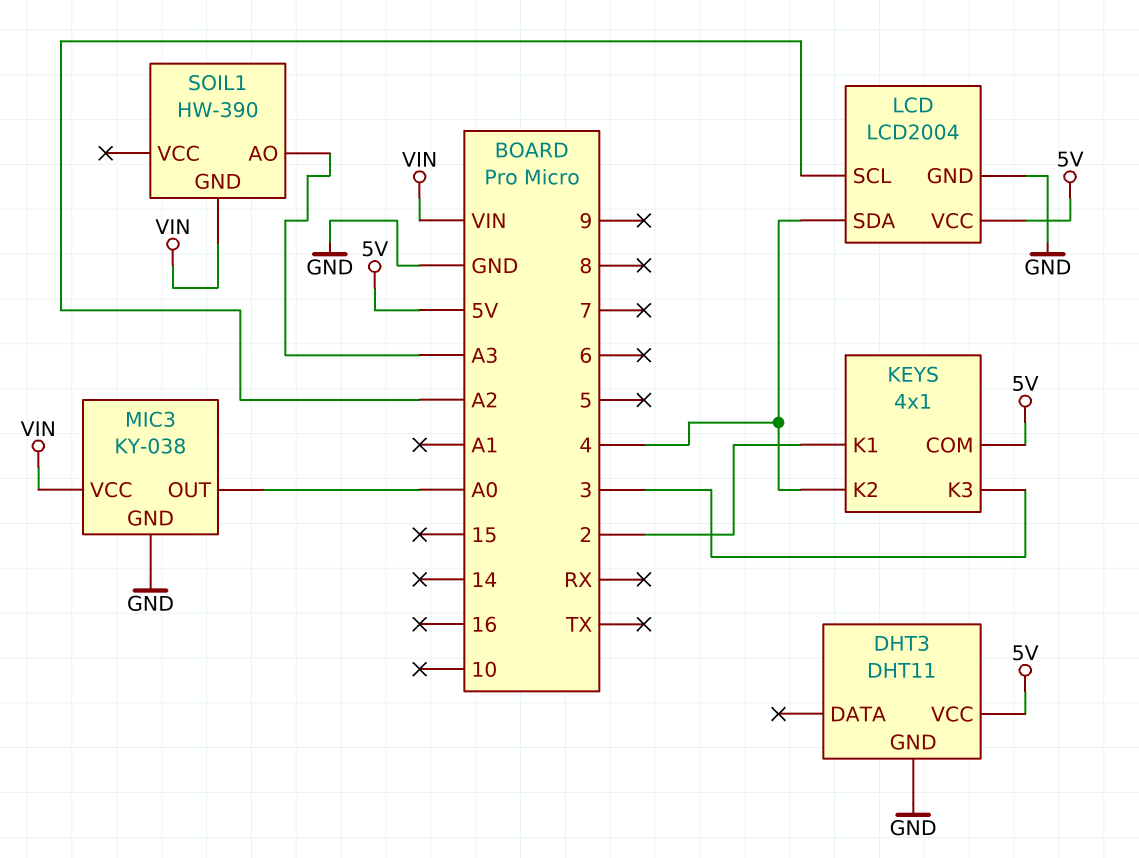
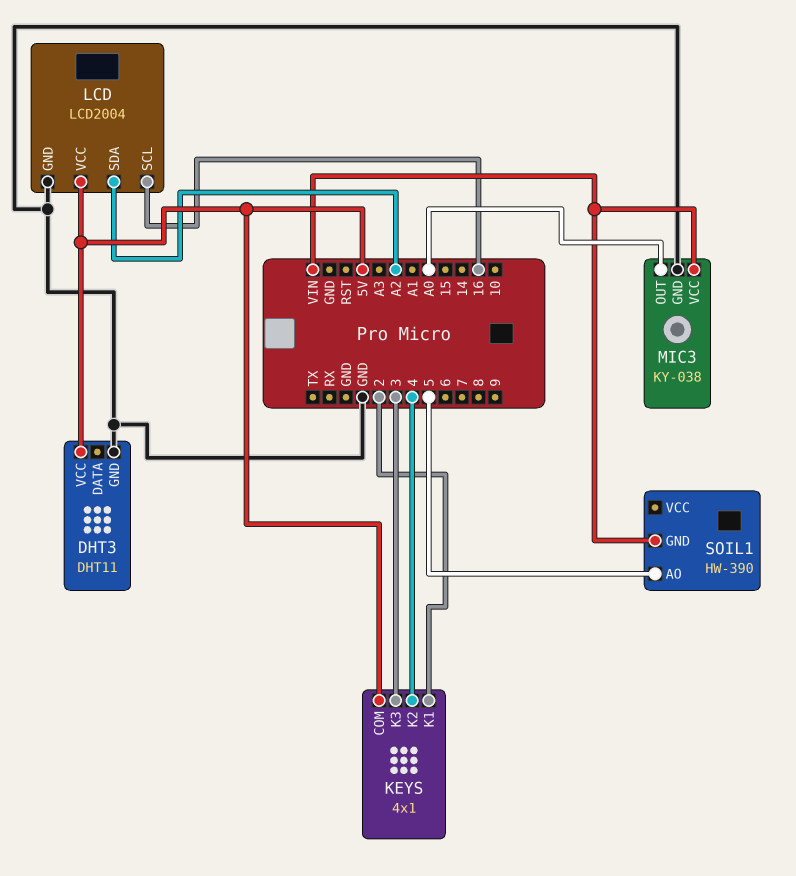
LCD pin SCL: A2 -> 16
LCD pin SDA: 4 -> A2
SOIL1 pin AO: A3 -> 5

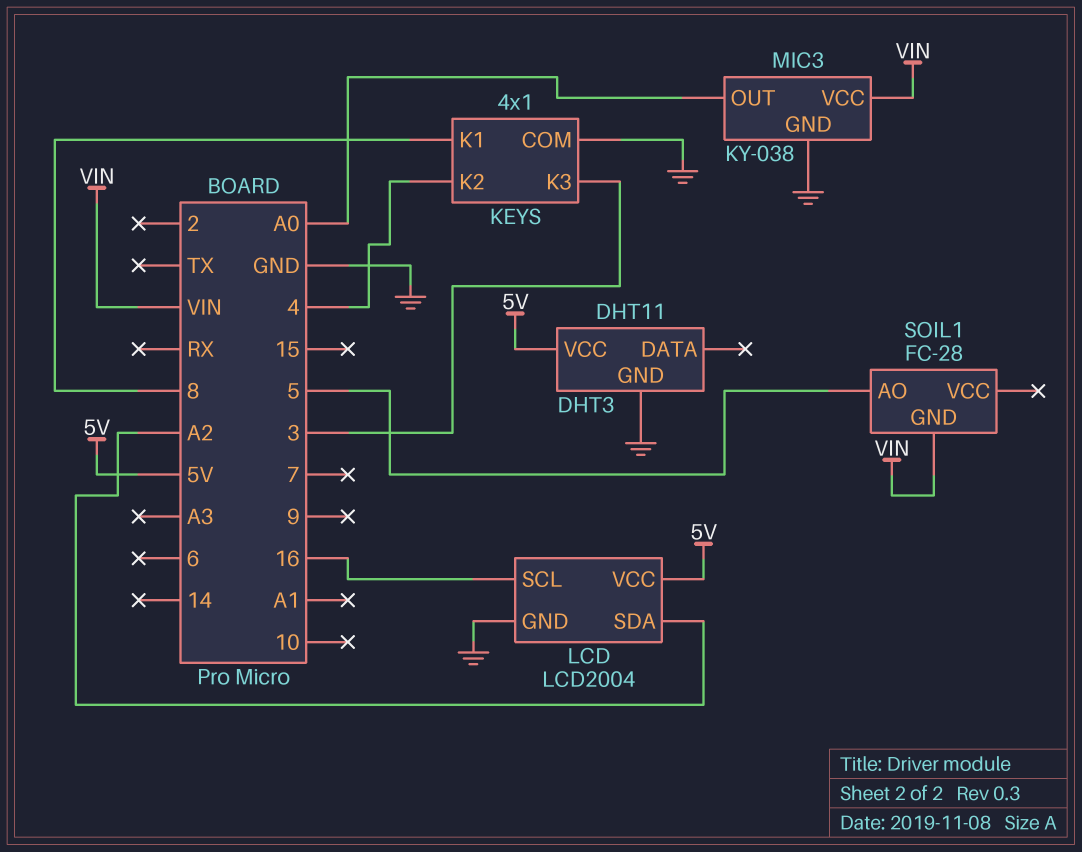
KEYS pin COM: 5V -> GND
KEYS pin K1: 2 -> 8
SOIL1: HW-390 -> FC-28

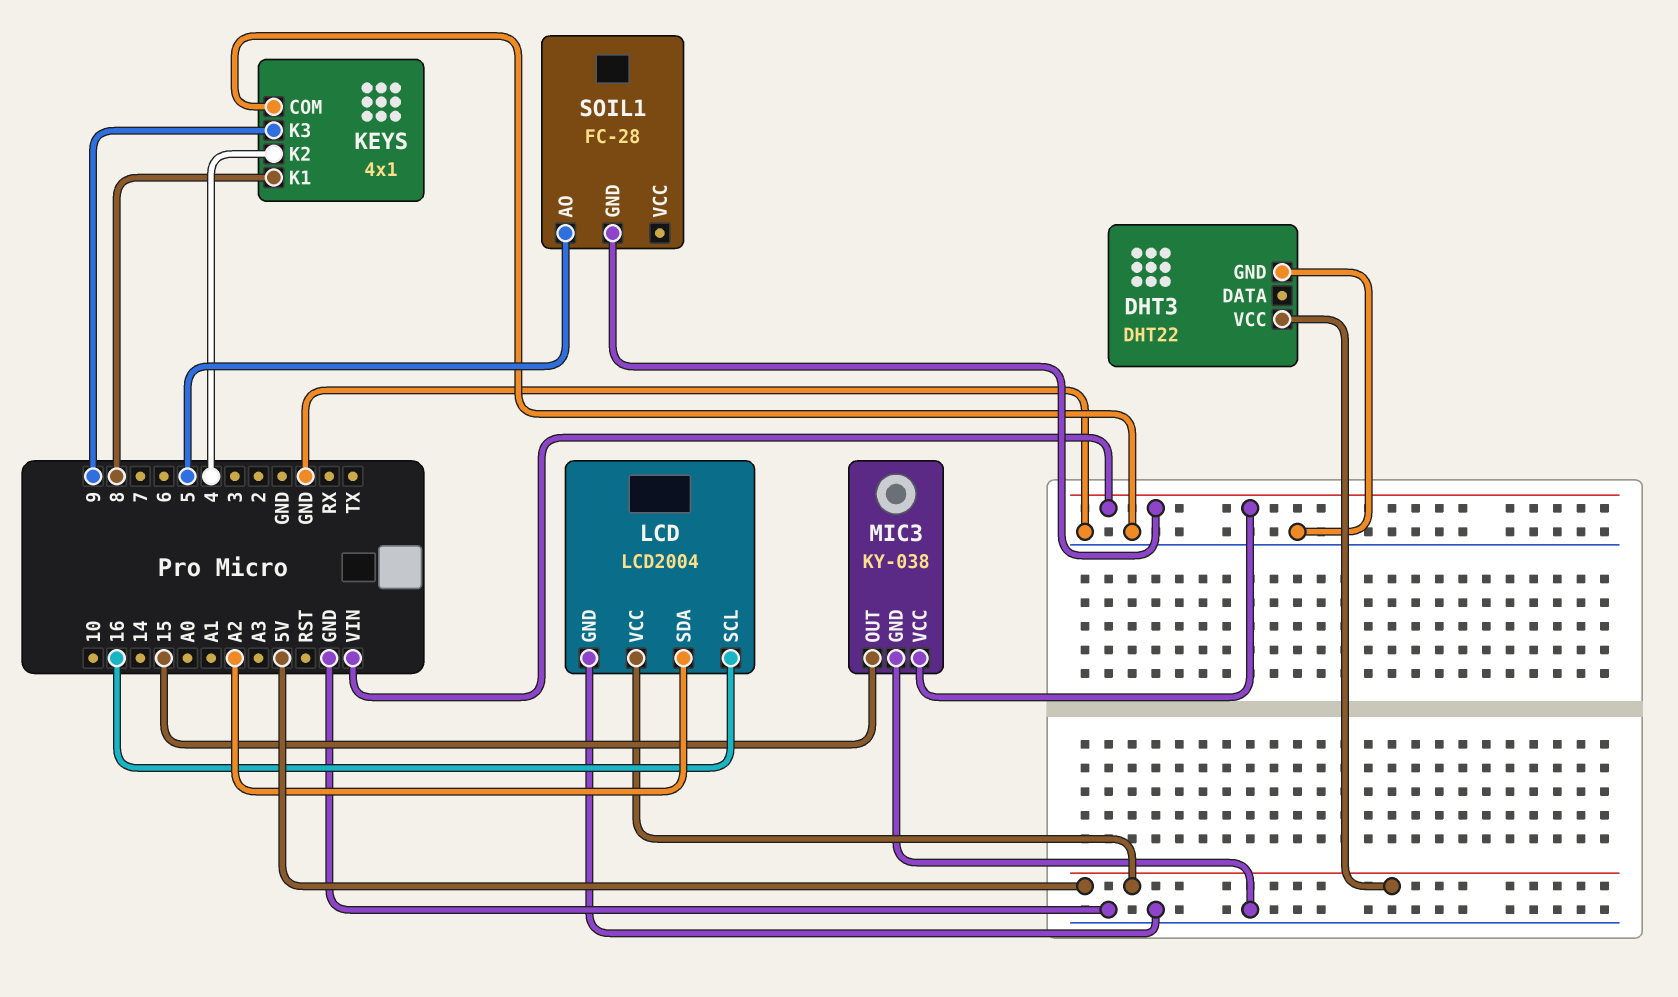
DHT3: DHT11 -> DHT22
KEYS pin K3: 3 -> 9
MIC3 pin OUT: A0 -> 15

